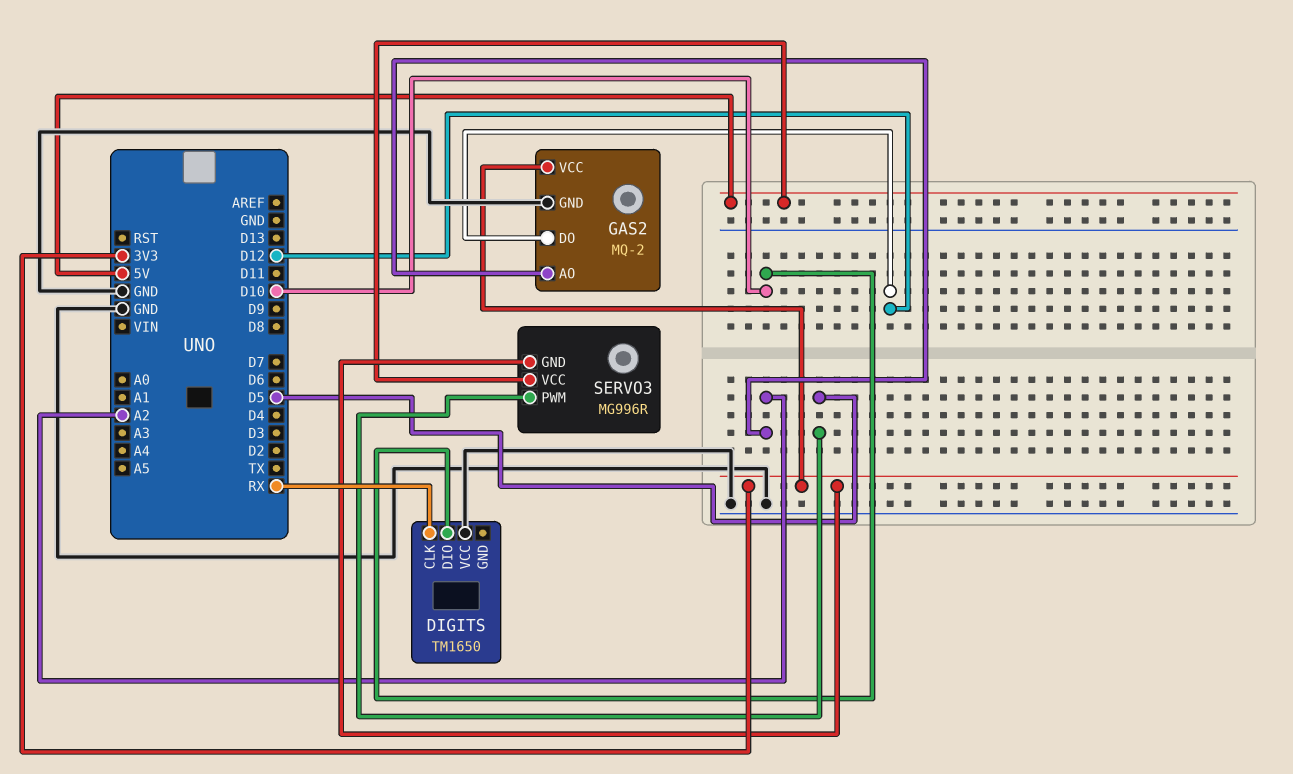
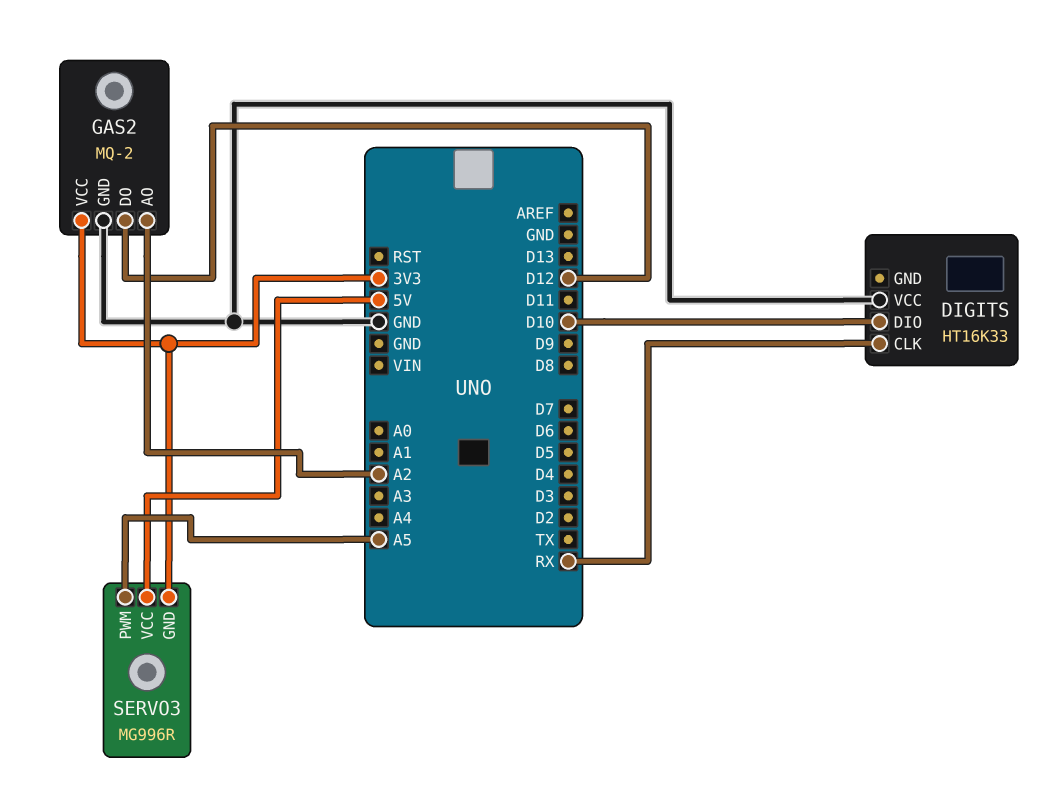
DIGITS: TM1650 -> HT16K33
SERVO3 pin PWM: D5 -> A5

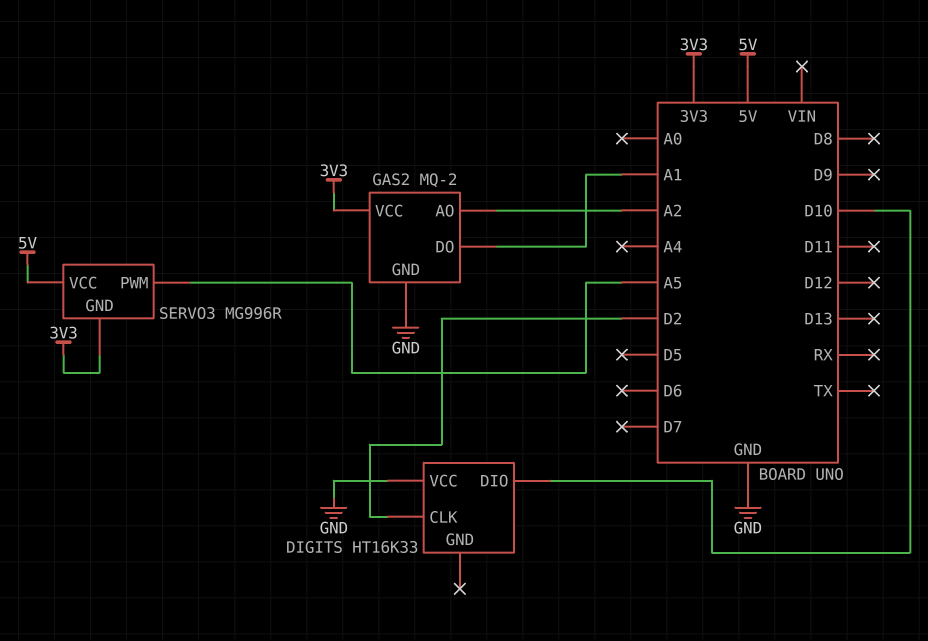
DIGITS pin CLK: RX -> D2
GAS2 pin DO: D12 -> A1

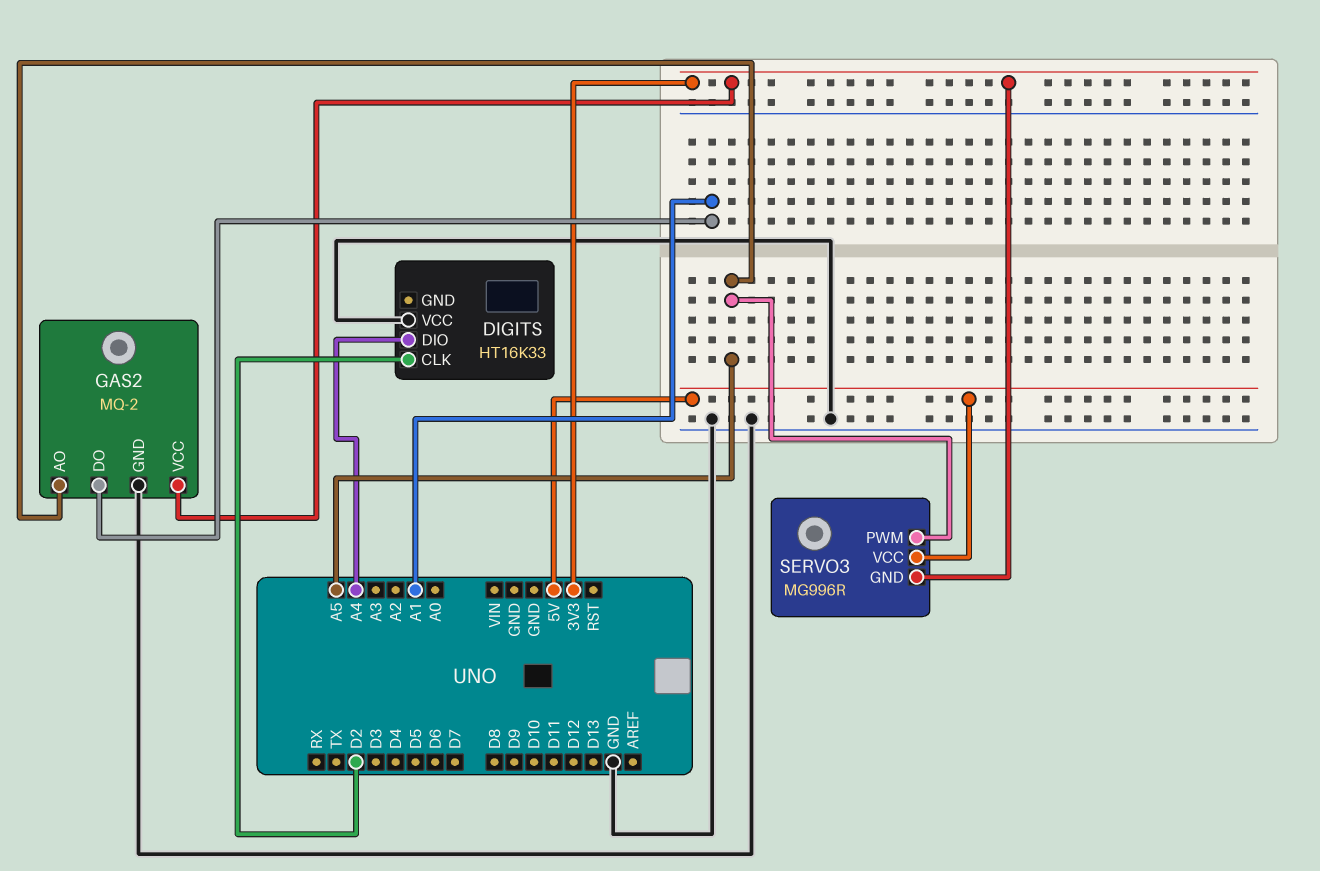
DIGITS pin DIO: D10 -> A4
GAS2 pin AO: A2 -> A5

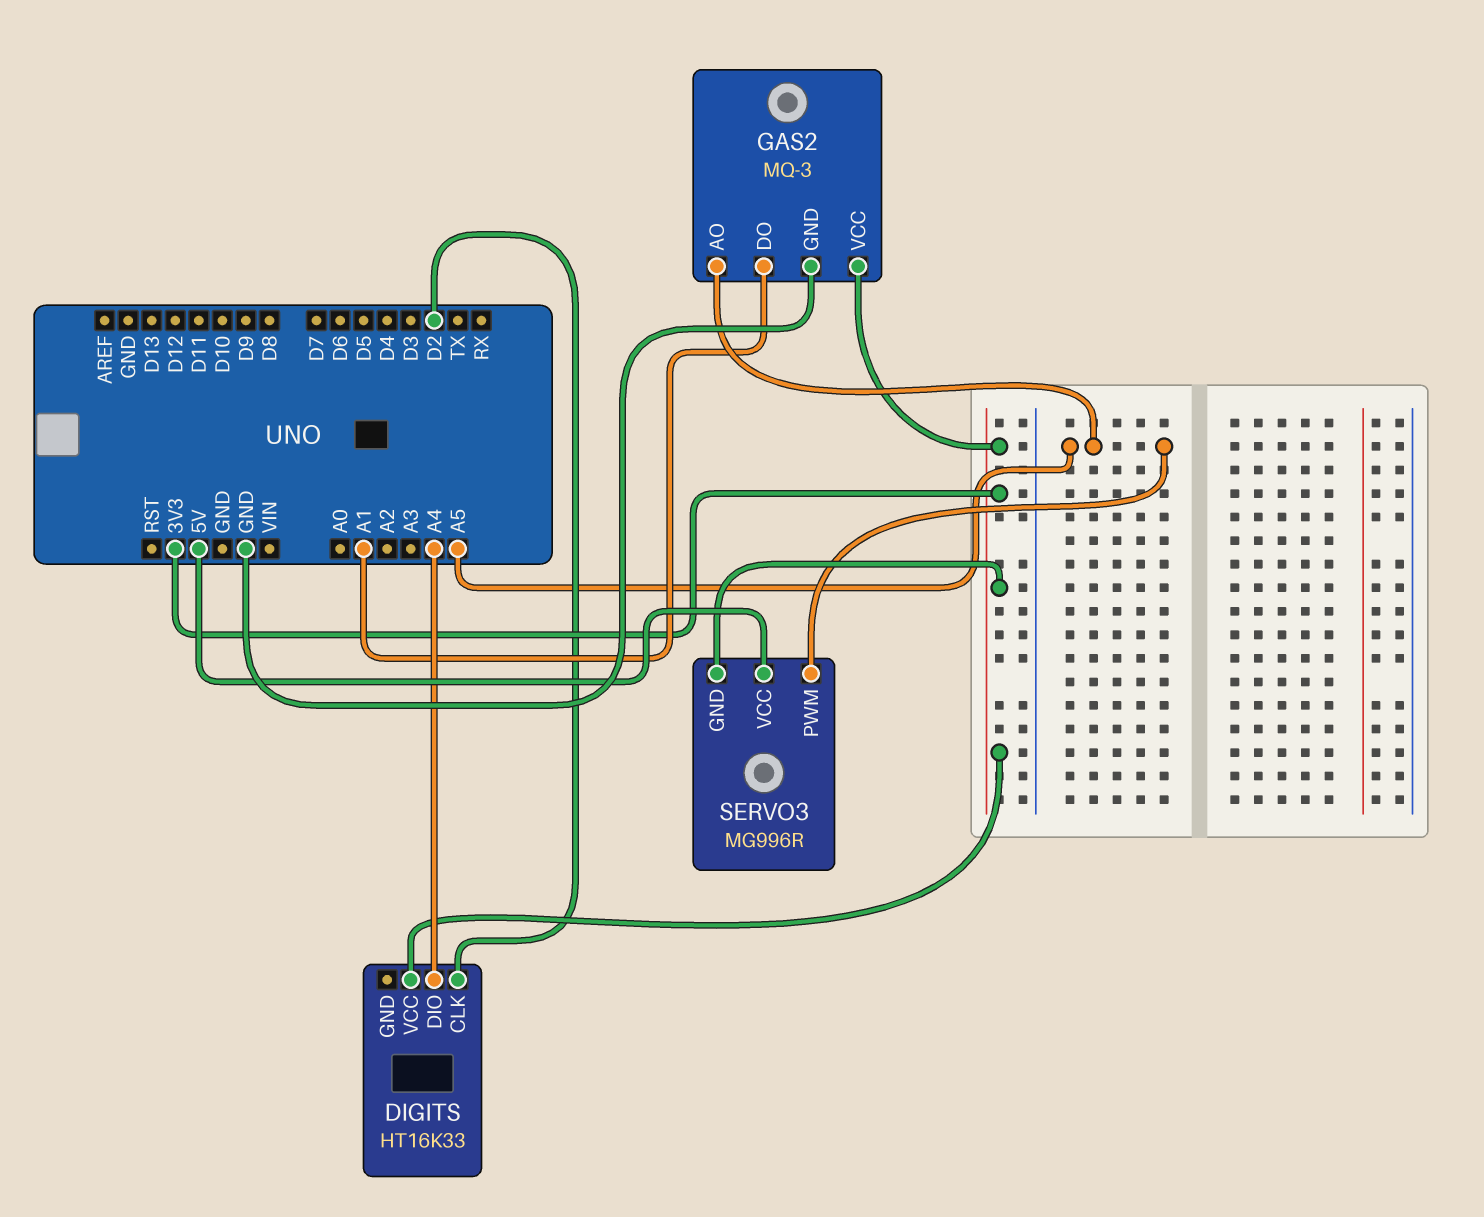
DIGITS pin VCC: GND -> 3V3
GAS2: MQ-2 -> MQ-3

